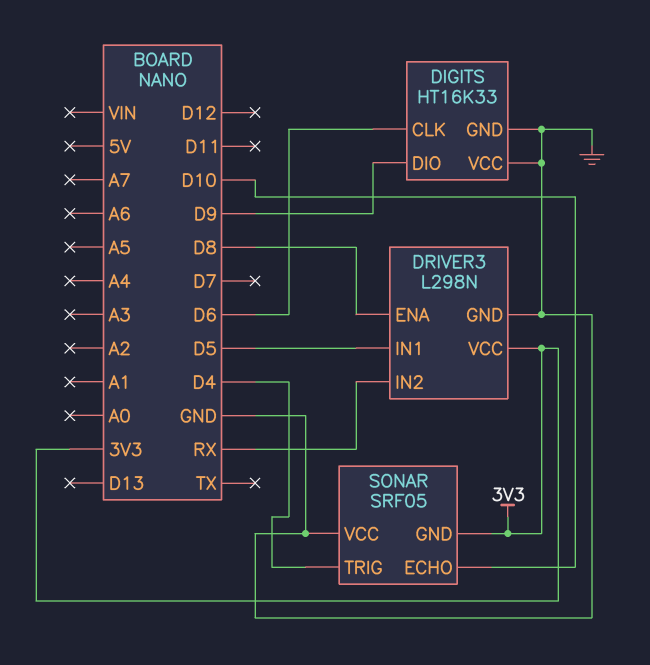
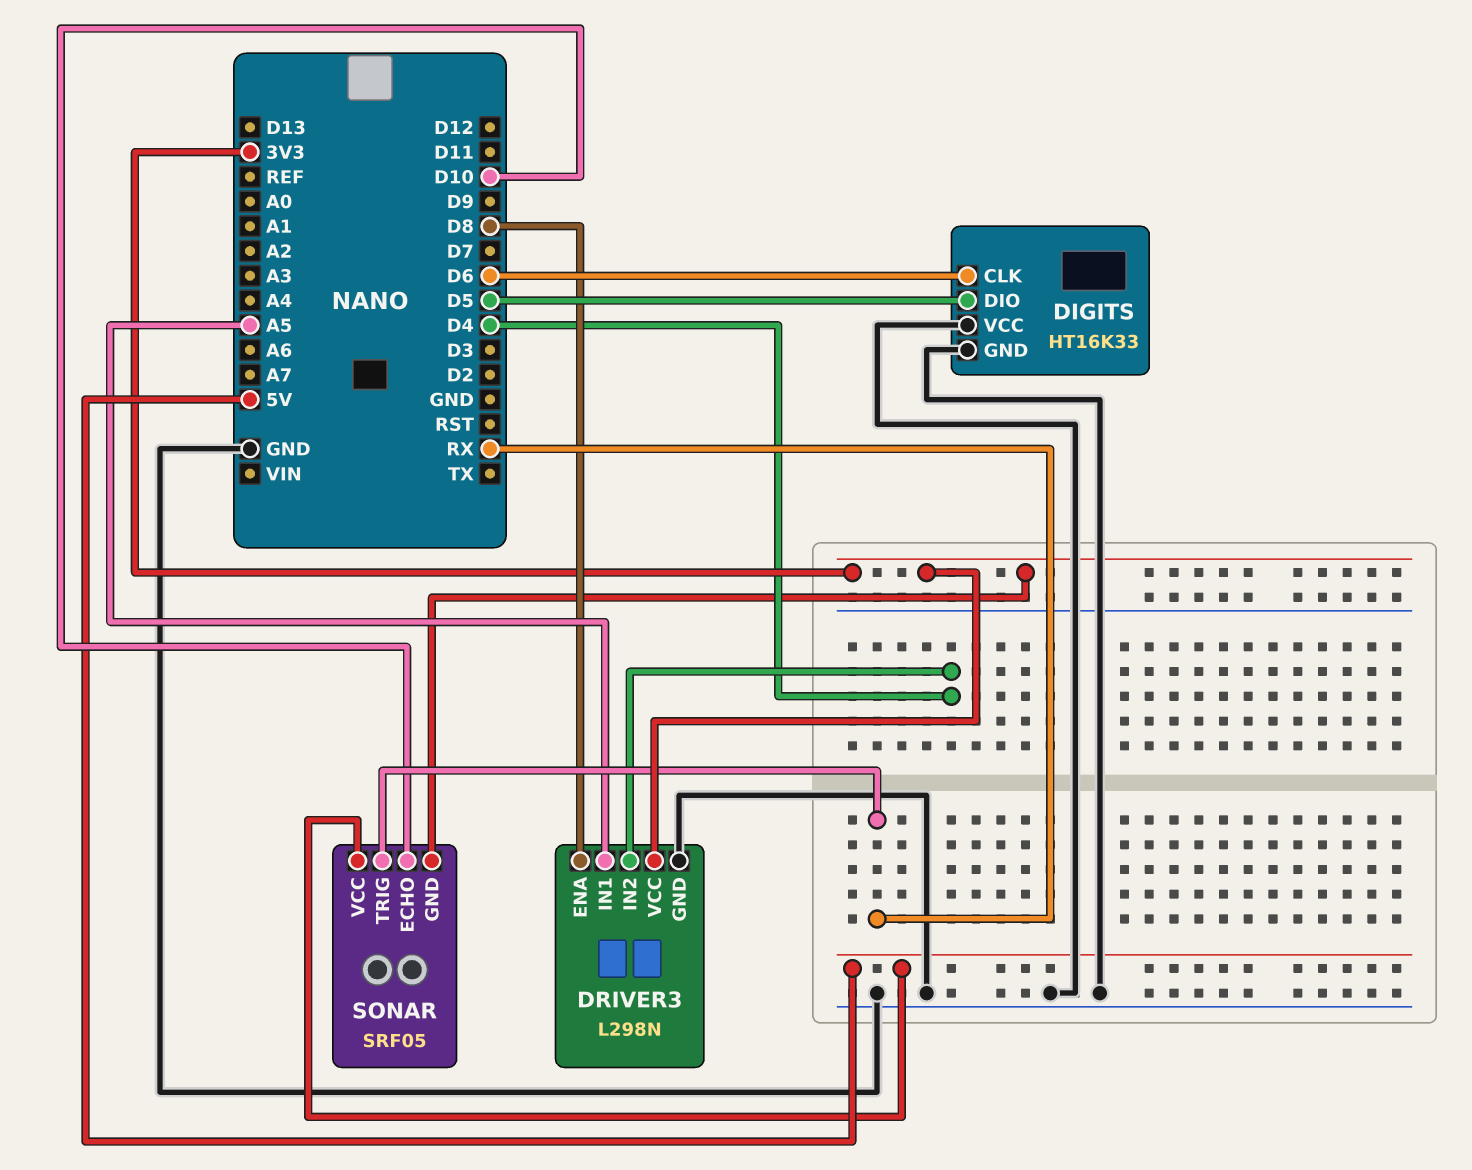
DIGITS pin DIO: D9 -> D5
DRIVER3 pin IN1: D5 -> A5
DRIVER3 pin IN2: RX -> D4
SONAR pin TRIG: D4 -> RX
SONAR pin VCC: GND -> 5V

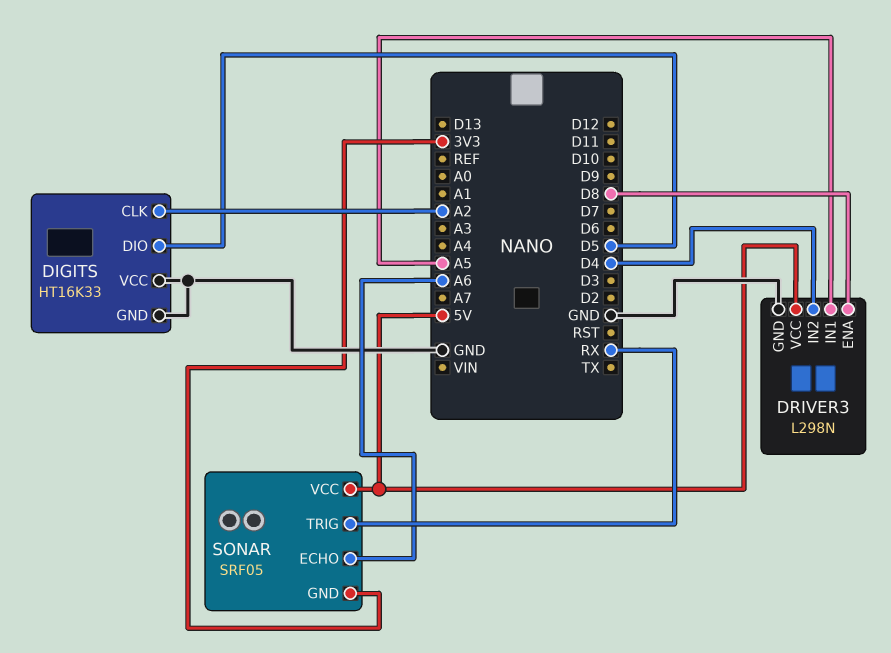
DIGITS pin CLK: D6 -> A2
DRIVER3 pin VCC: 3V3 -> 5V
SONAR pin ECHO: D10 -> A6

